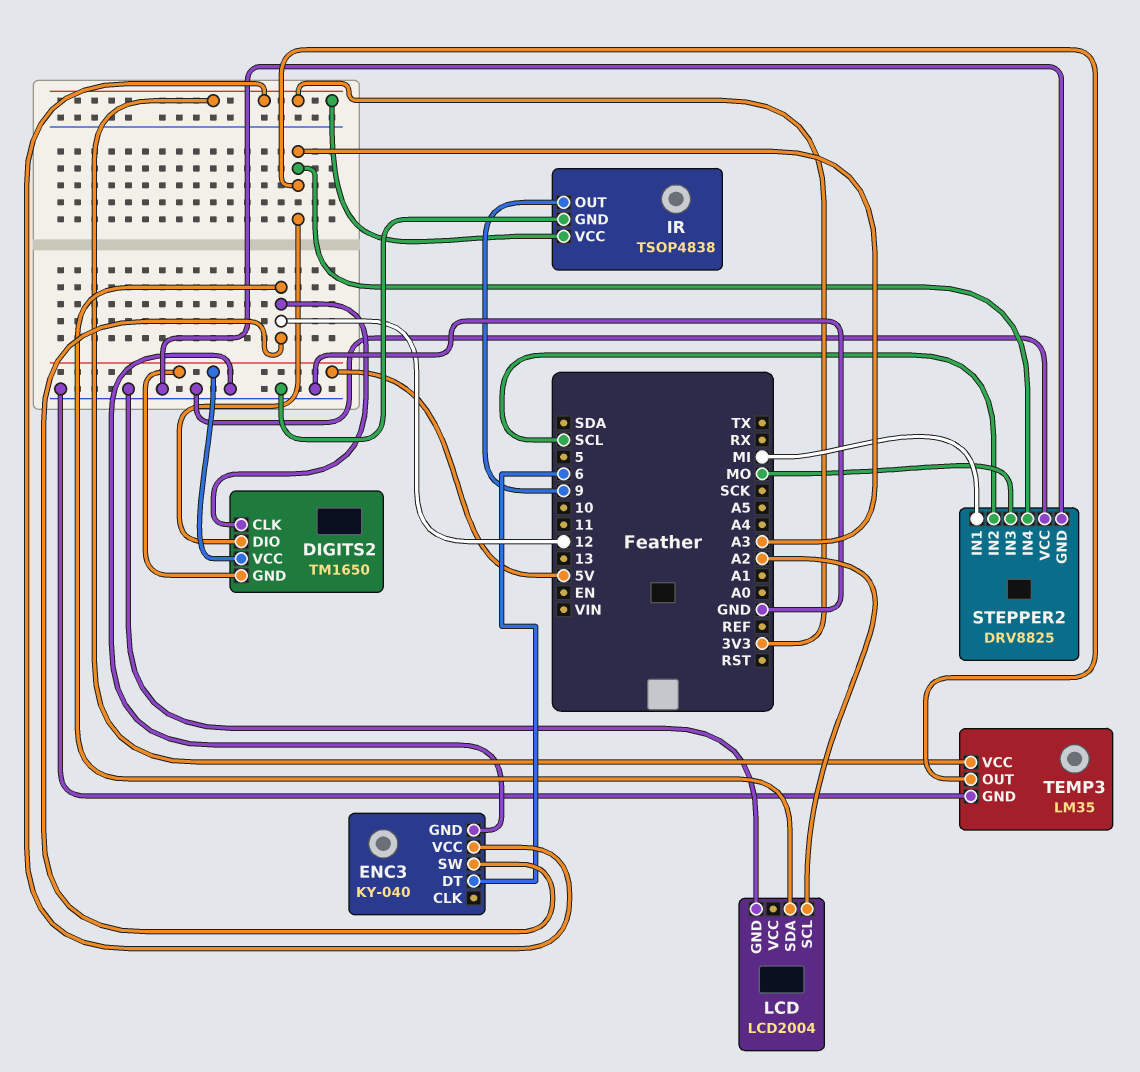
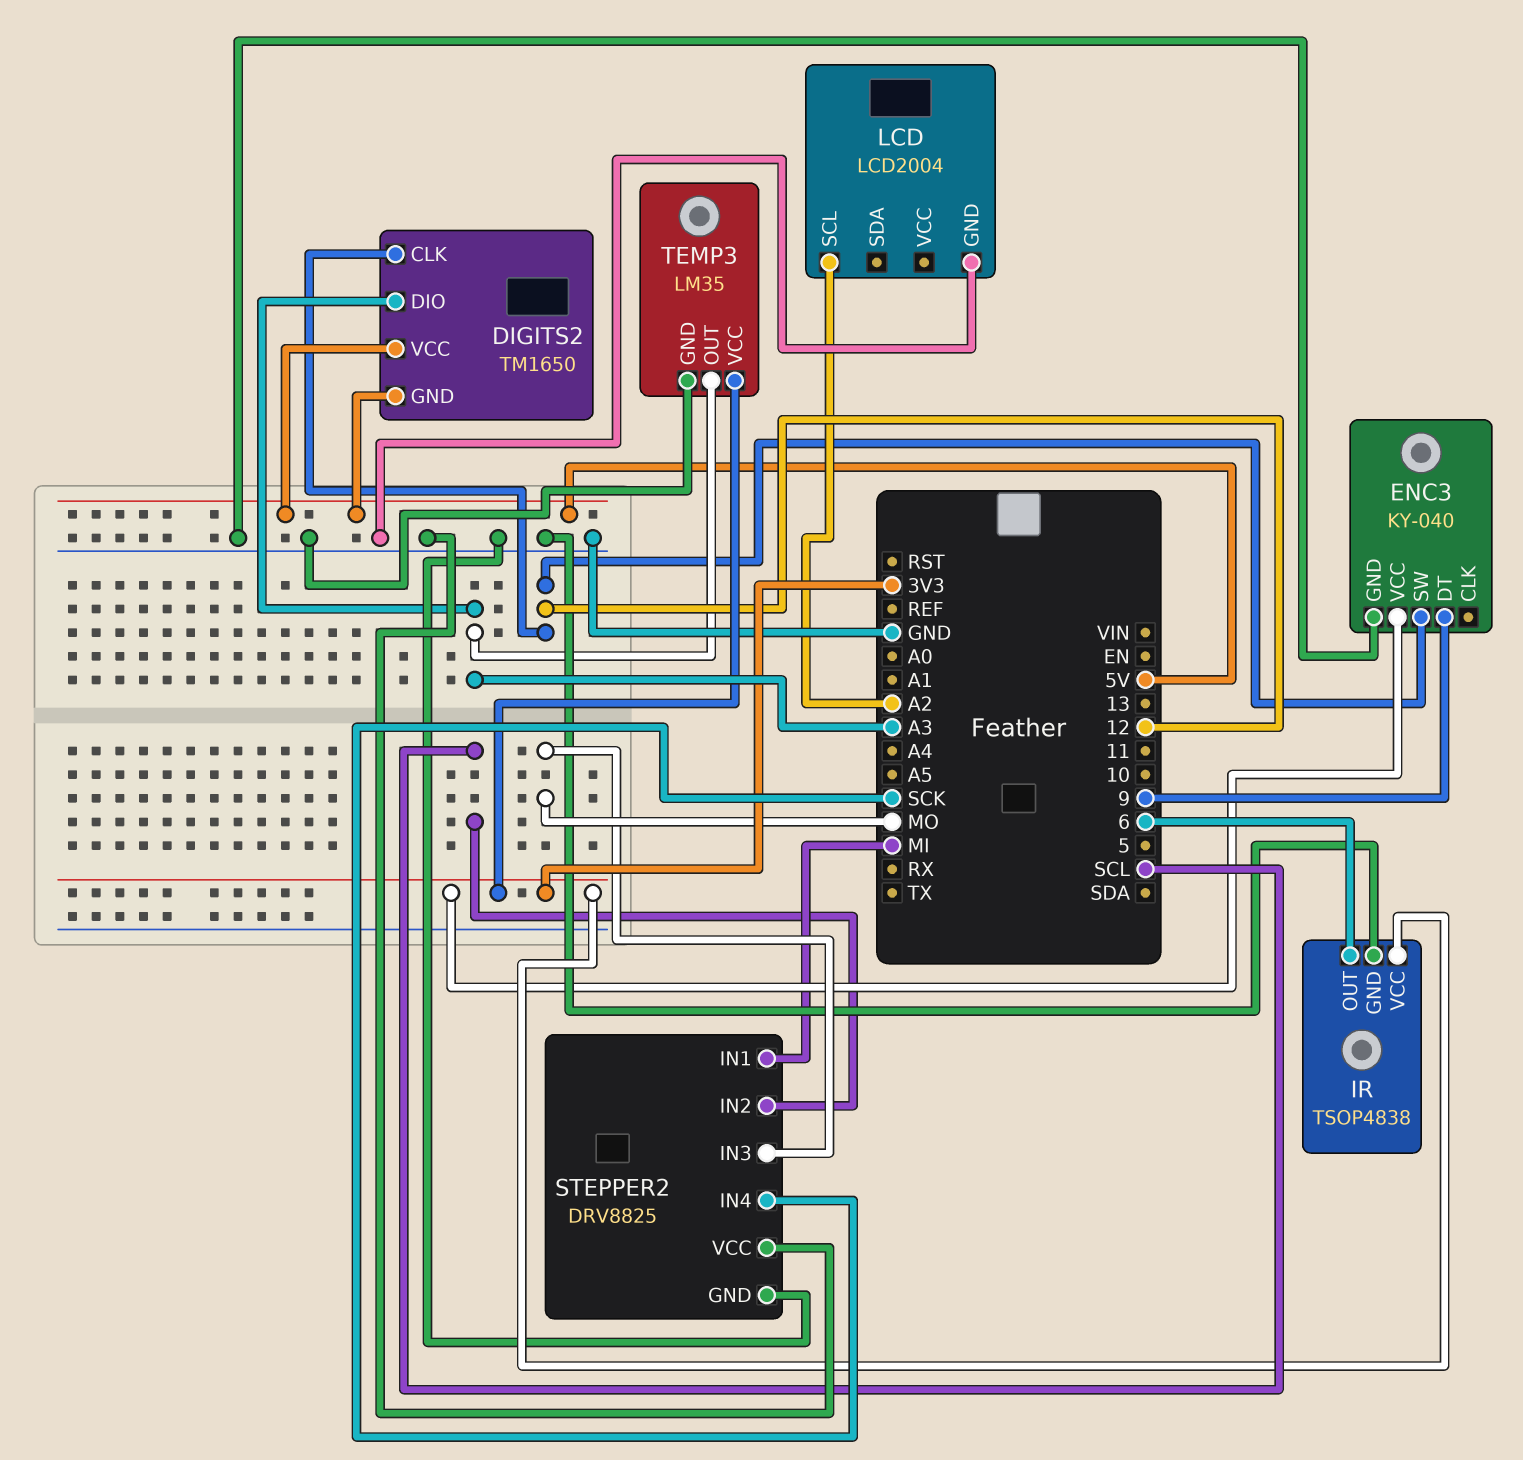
ENC3 pin DT: 6 -> 9
IR pin OUT: 9 -> 6
LCD pin SDA: 12 -> none
STEPPER2 pin IN4: A3 -> SCK

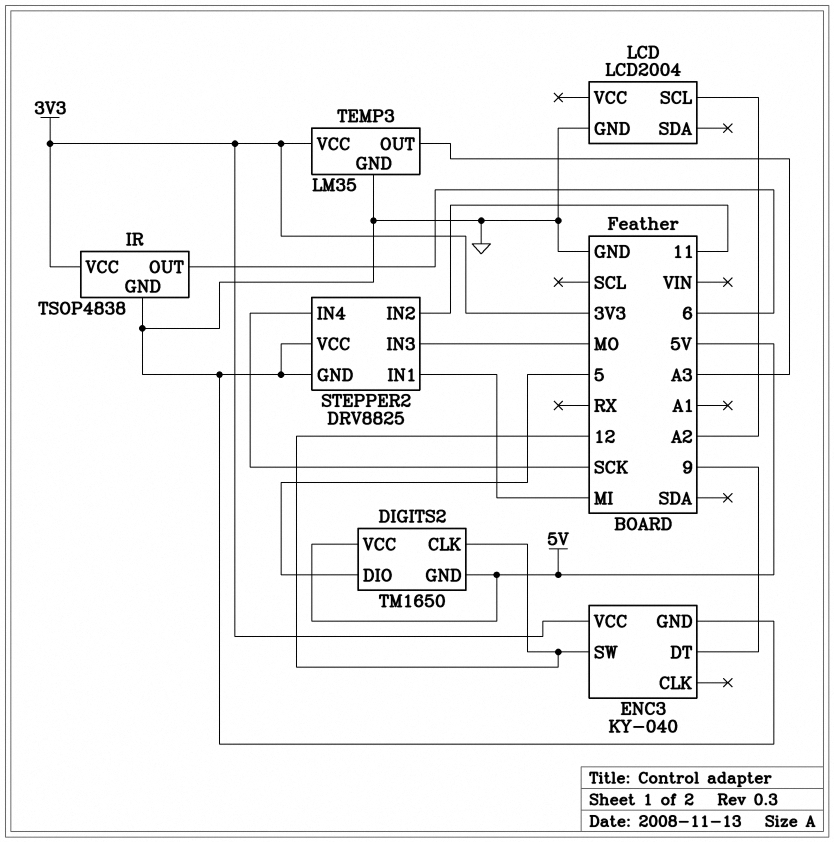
DIGITS2 pin DIO: A3 -> 5
STEPPER2 pin IN2: SCL -> 11

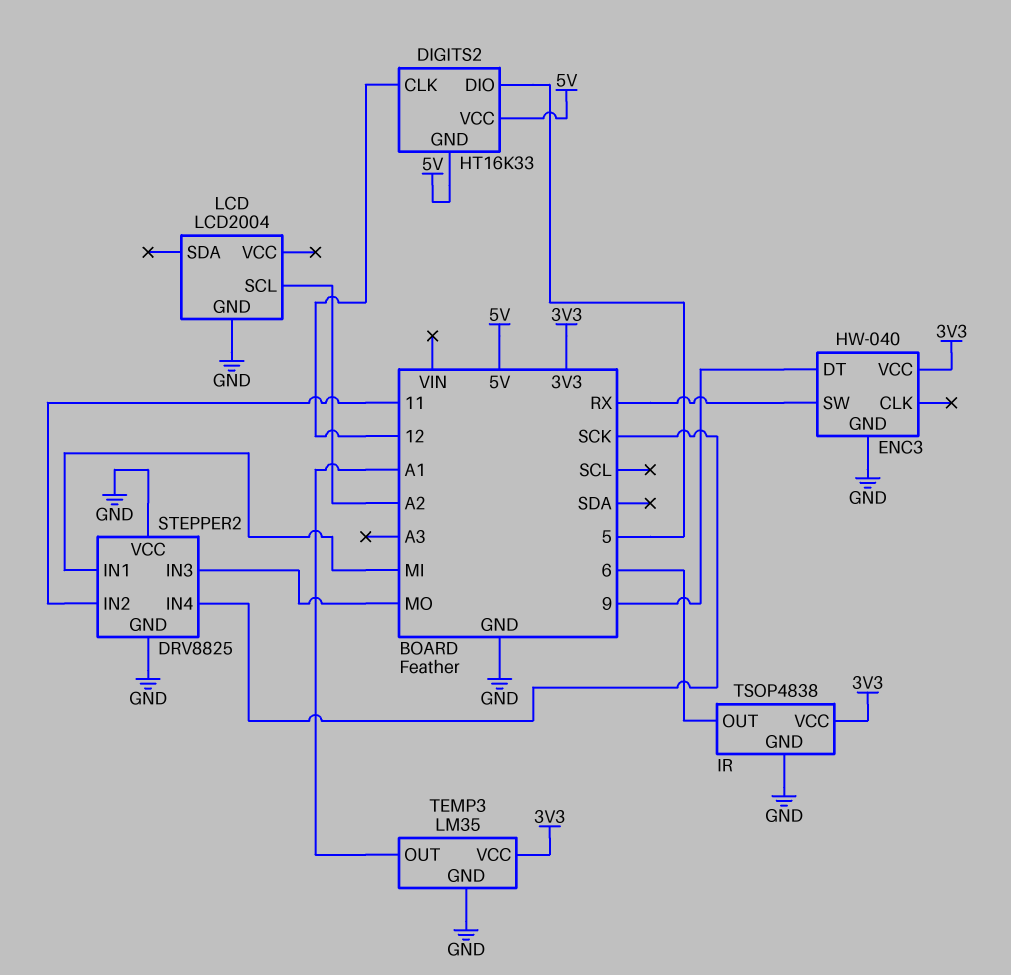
DIGITS2: TM1650 -> HT16K33
ENC3: KY-040 -> HW-040
ENC3 pin SW: 12 -> RX
TEMP3 pin OUT: A3 -> A1

